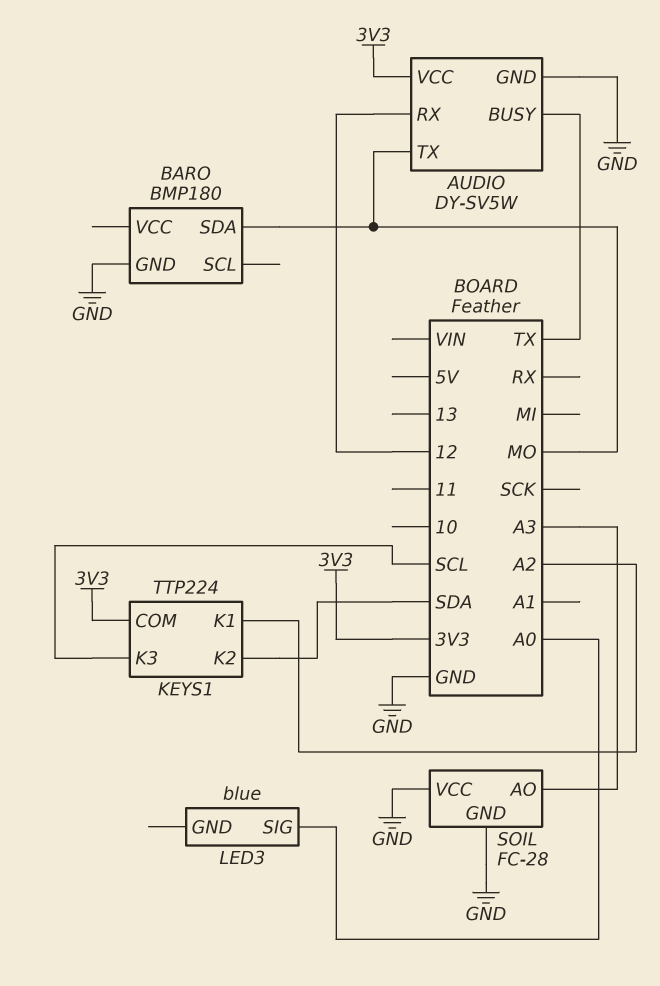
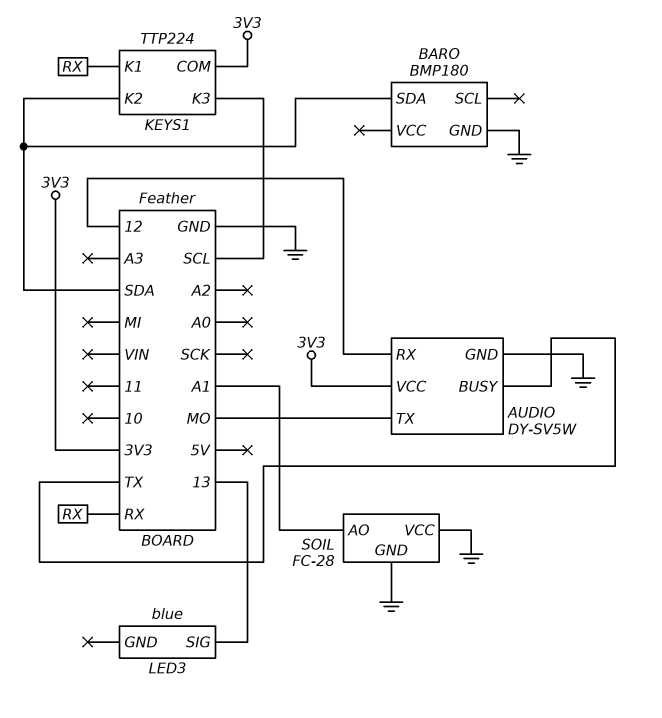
BARO pin SDA: MO -> SDA
KEYS1 pin K1: A2 -> RX
LED3 pin SIG: A0 -> 13
SOIL pin AO: A3 -> A1

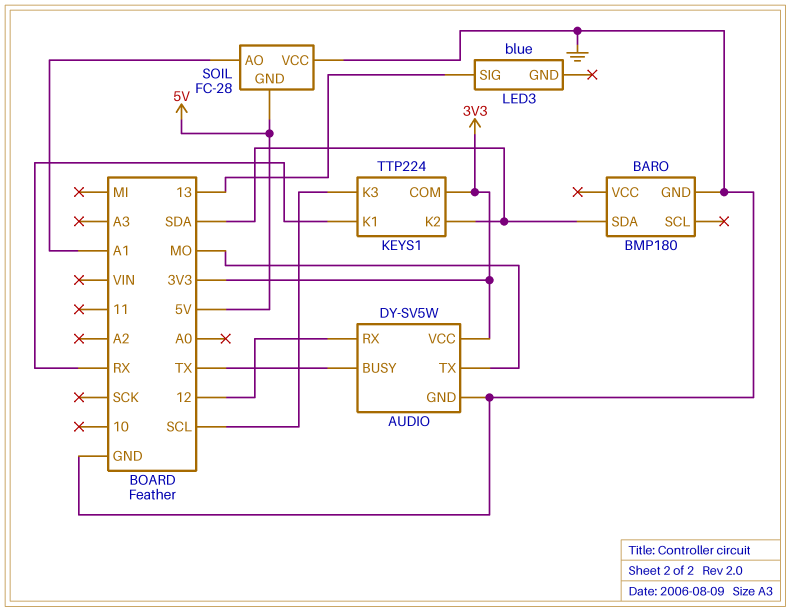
SOIL pin GND: GND -> 5V

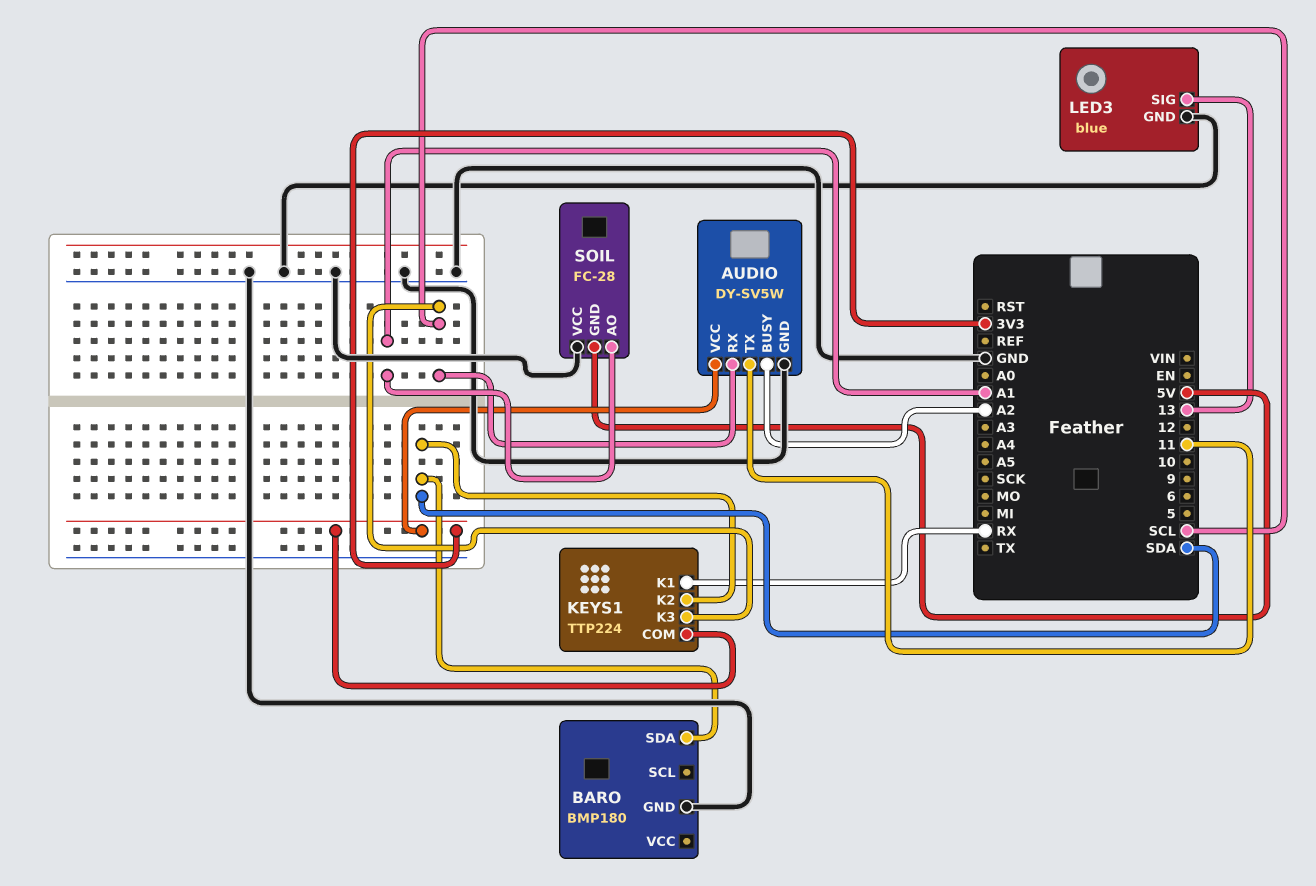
AUDIO pin BUSY: TX -> A2
AUDIO pin RX: 12 -> SCL
AUDIO pin TX: MO -> 11
LED3 pin GND: none -> GND

